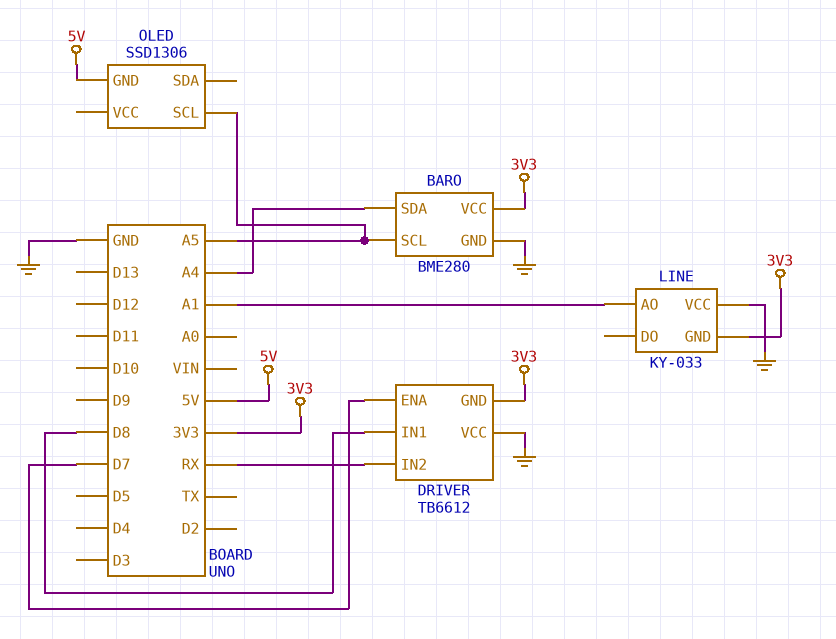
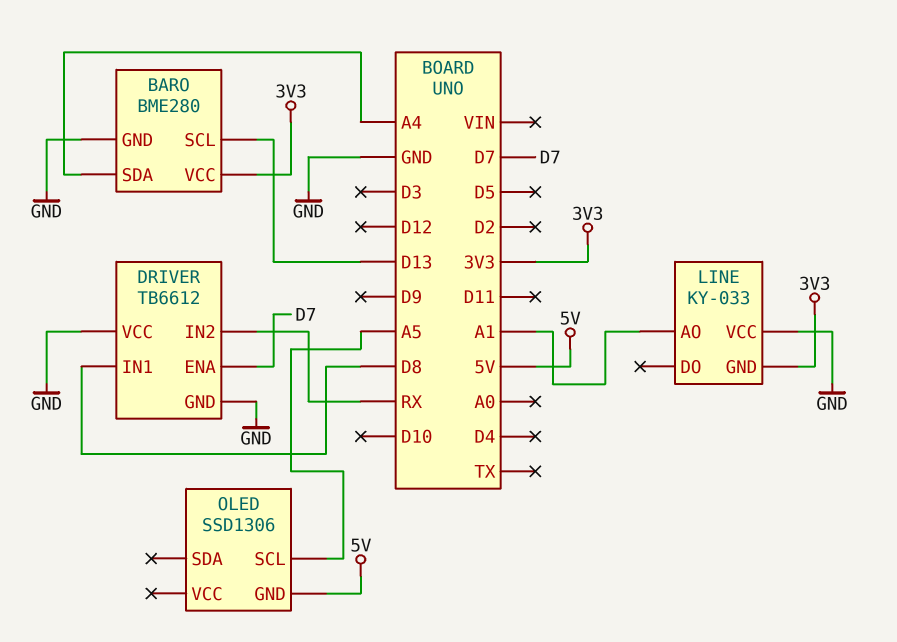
BARO pin SCL: A5 -> D13
DRIVER pin GND: 3V3 -> GND

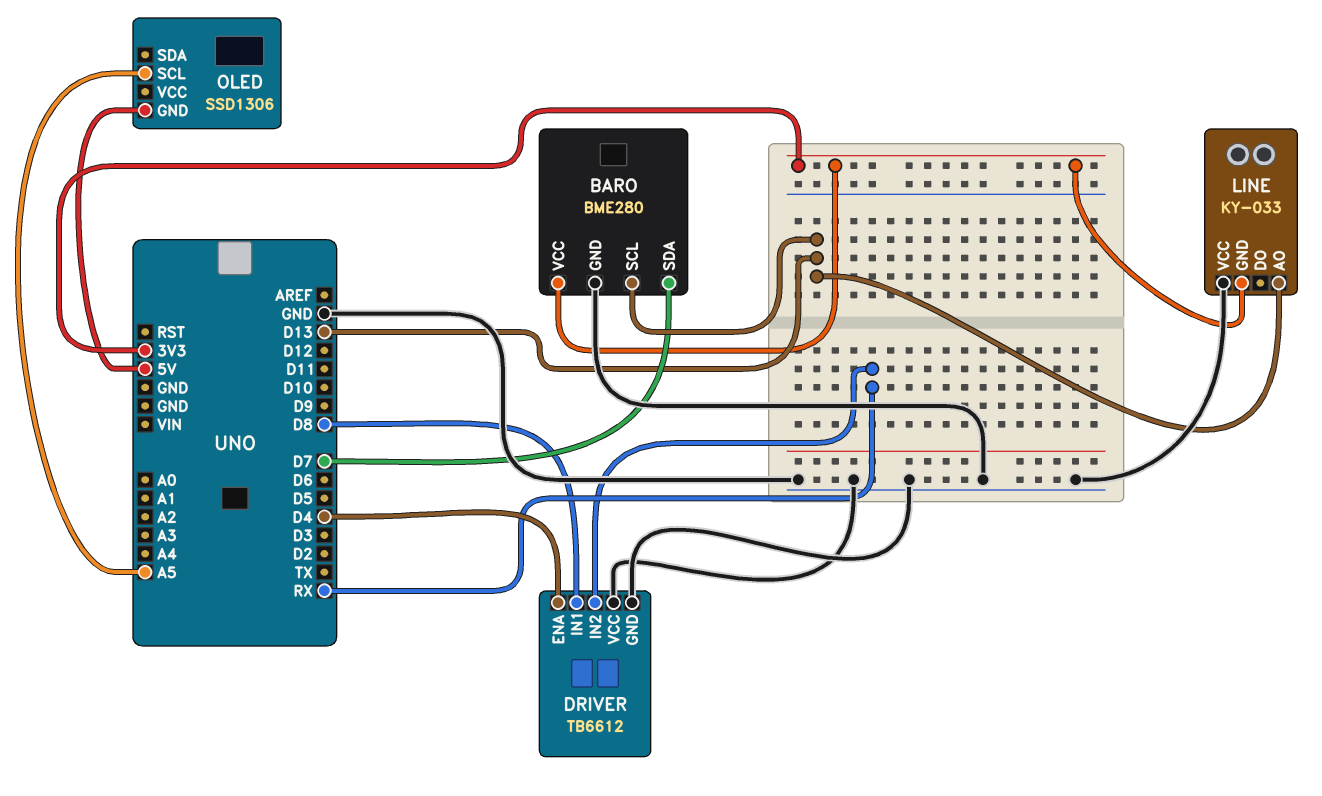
BARO pin SDA: A4 -> D7
DRIVER pin ENA: D7 -> D4
LINE pin AO: A1 -> D13

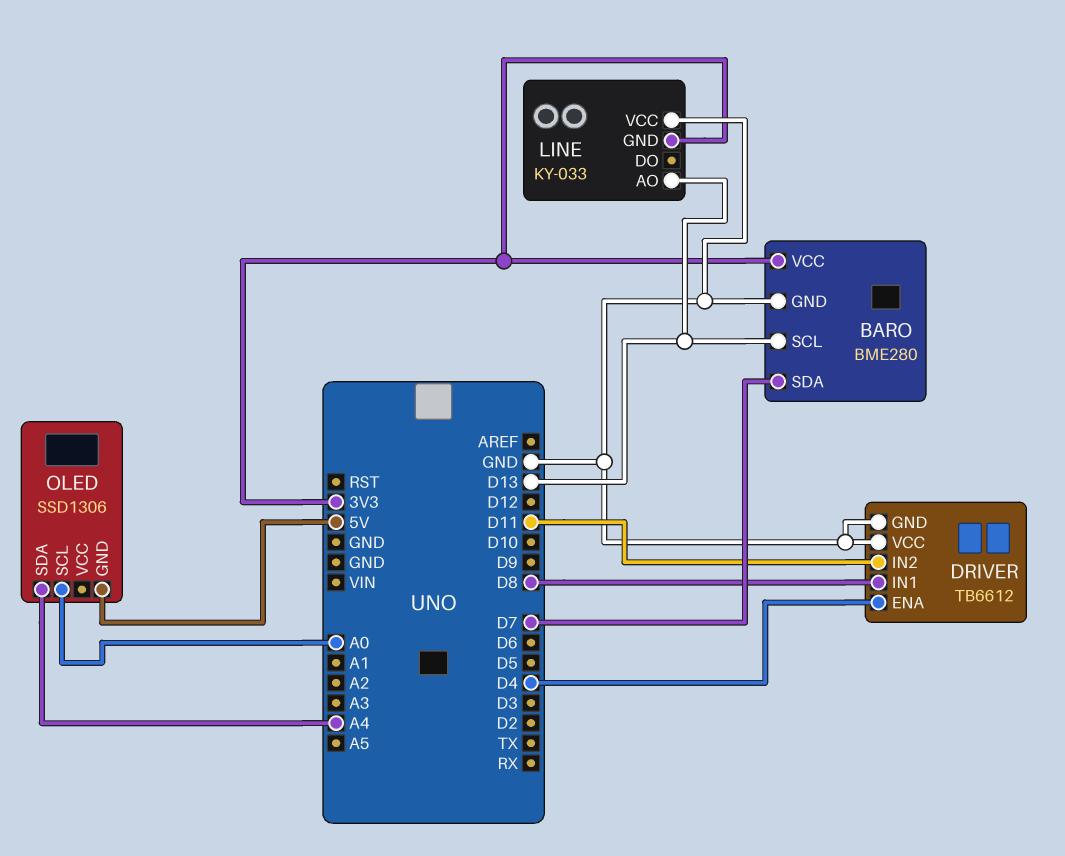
DRIVER pin IN2: RX -> D11
OLED pin SCL: A5 -> A0
OLED pin SDA: none -> A4

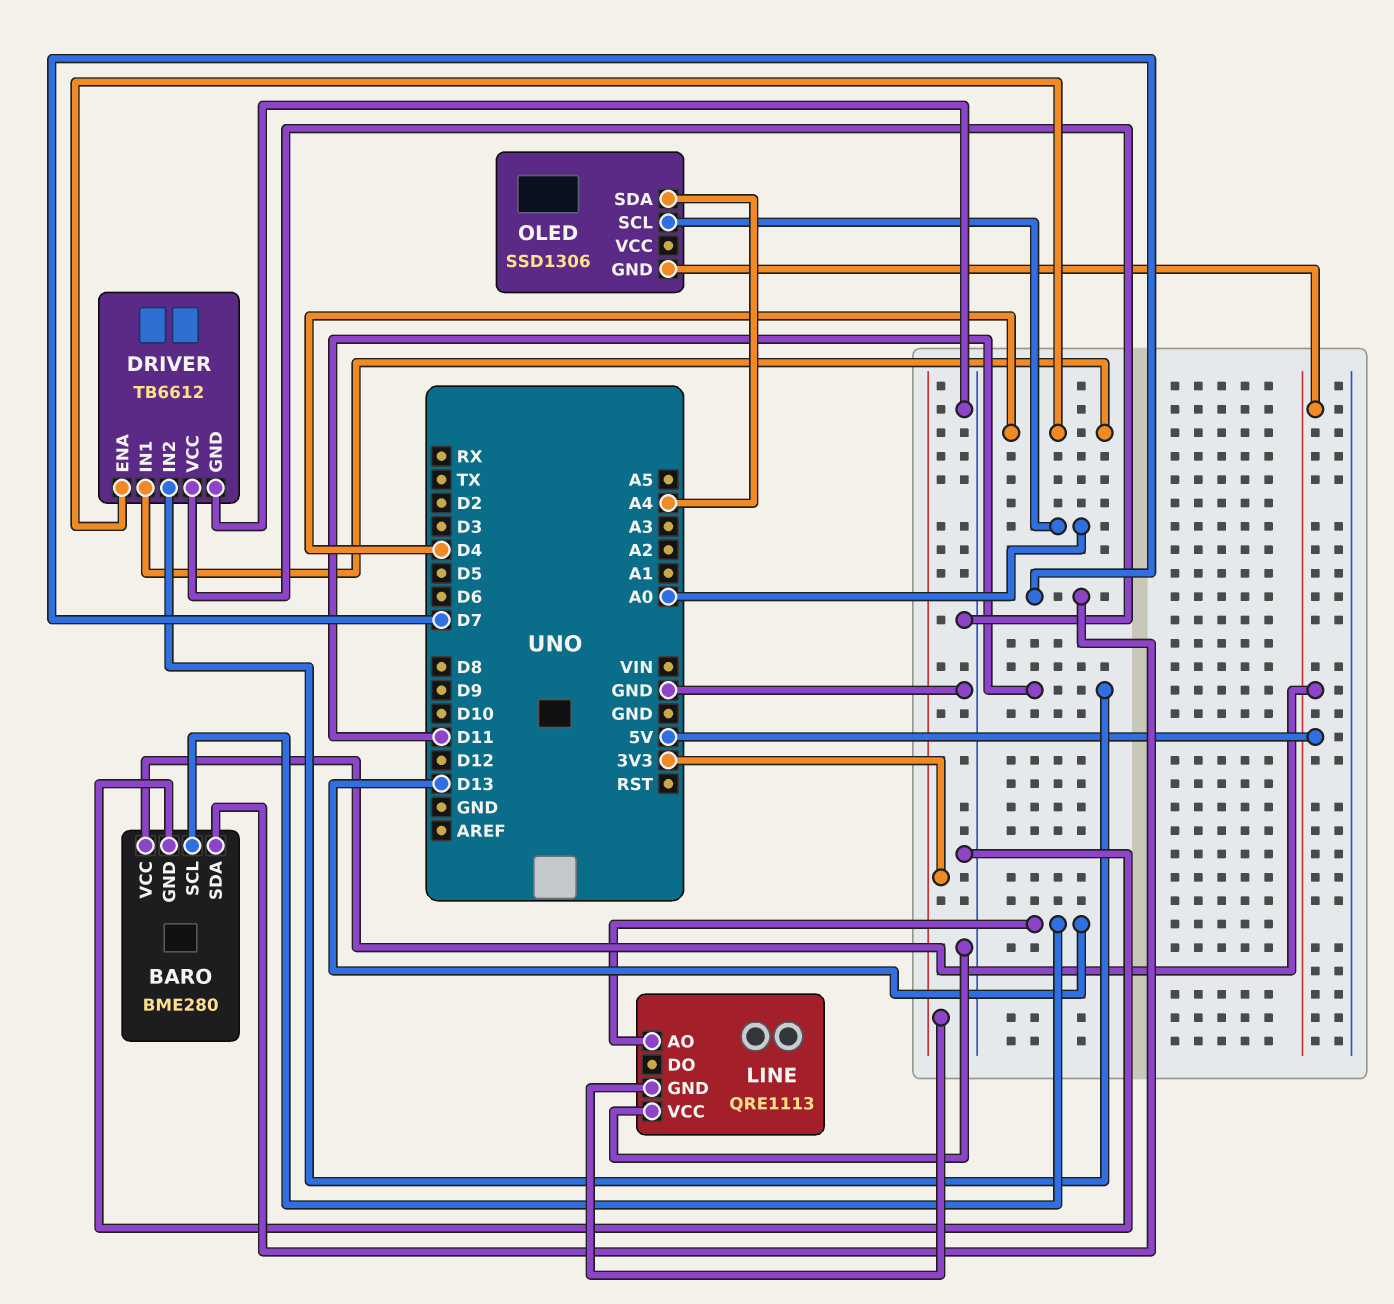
BARO pin VCC: 3V3 -> 5V
DRIVER pin IN1: D8 -> D4
LINE: KY-033 -> QRE1113

